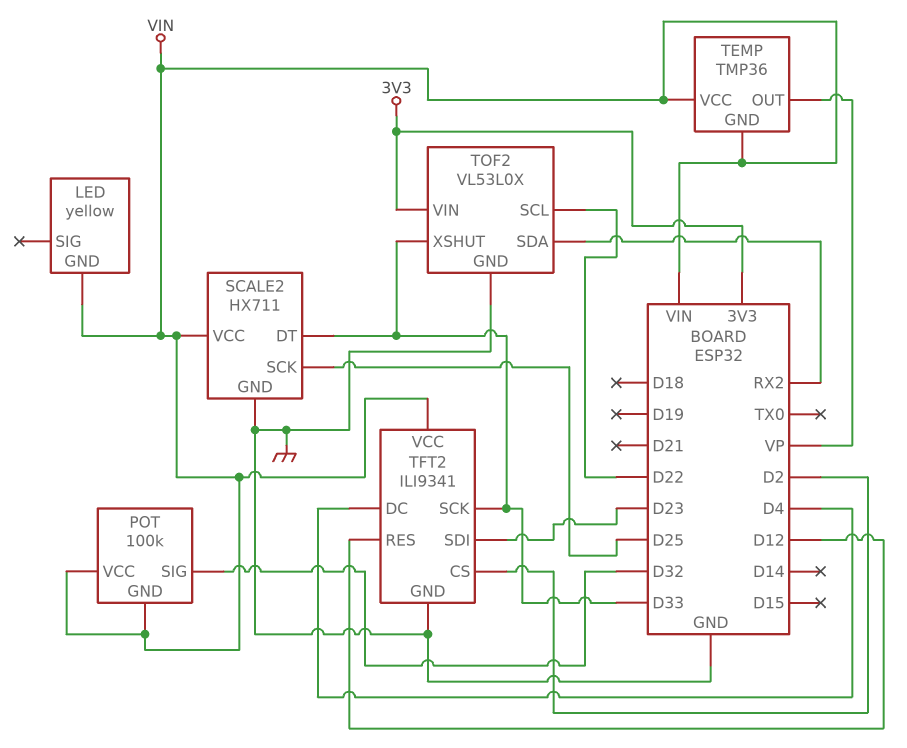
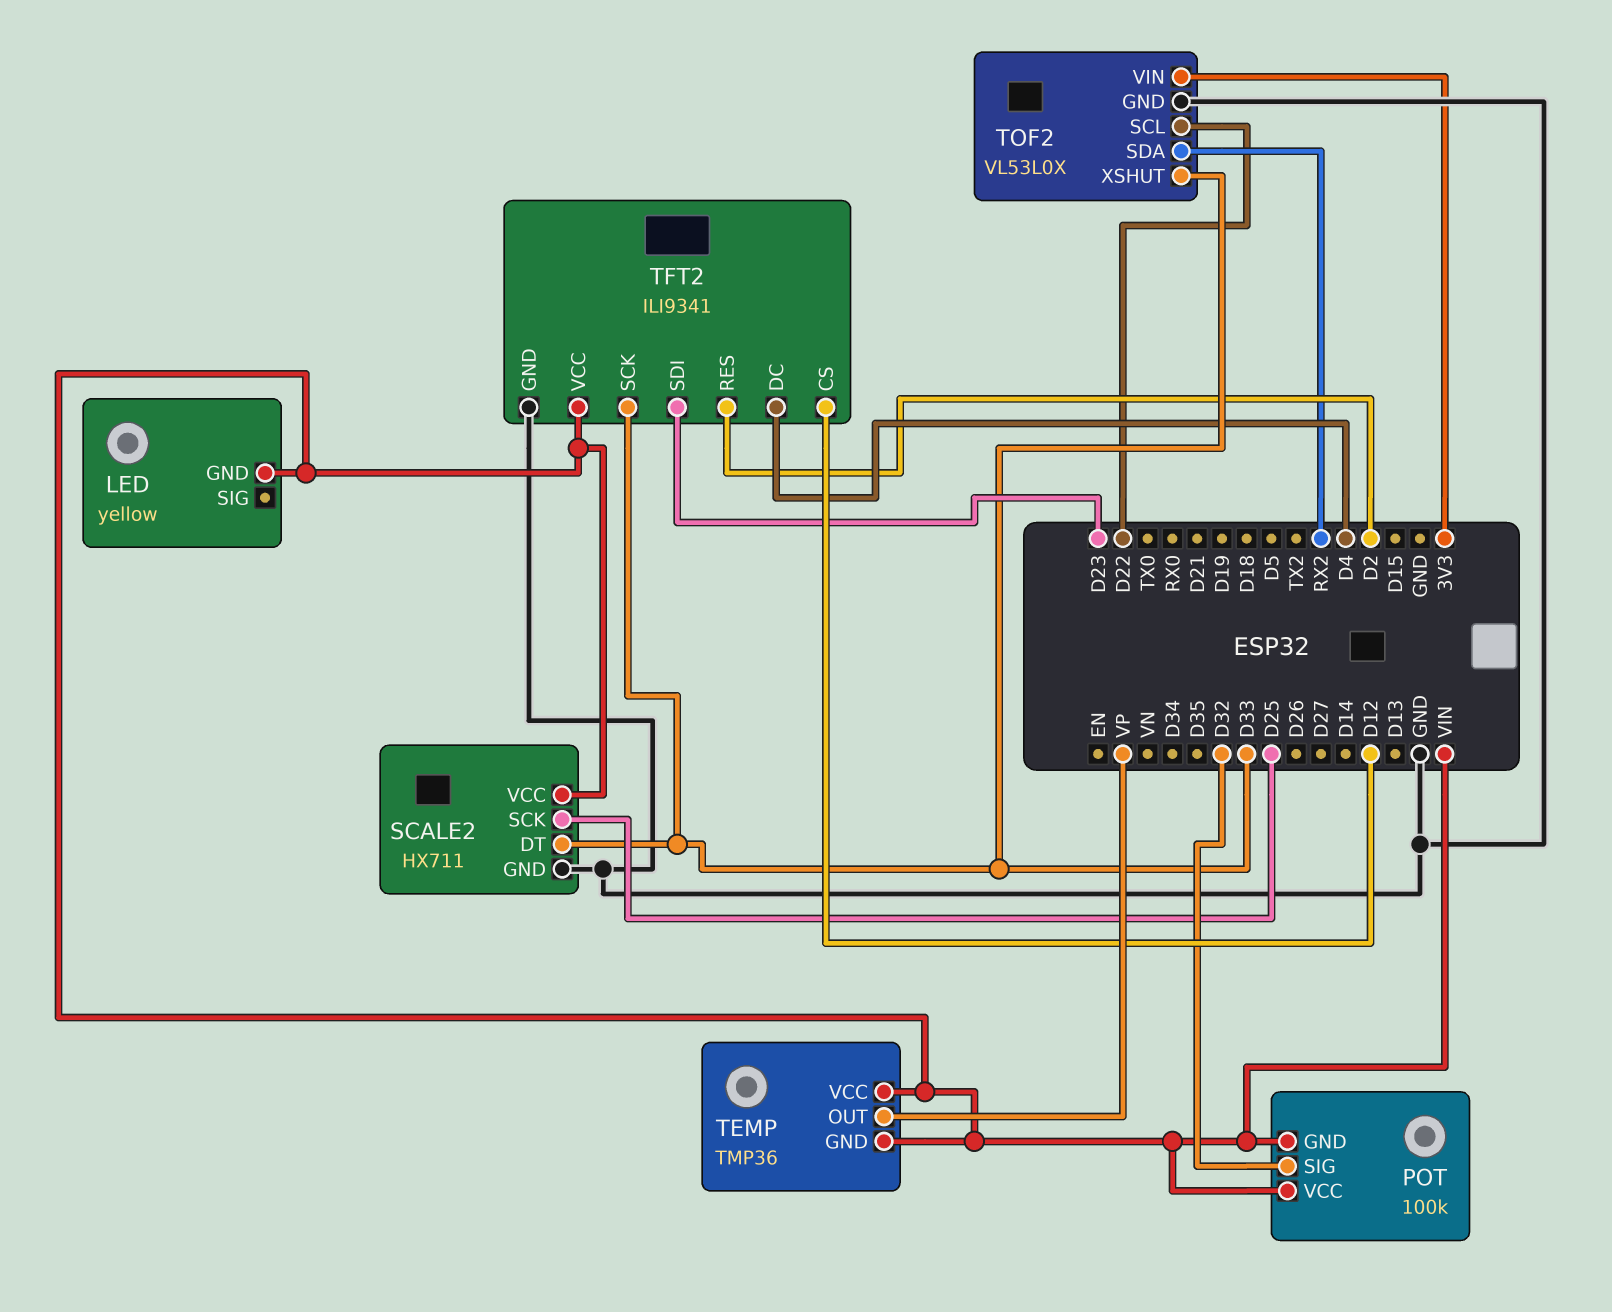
TFT2 pin CS: D2 -> D12
TFT2 pin RES: D12 -> D2

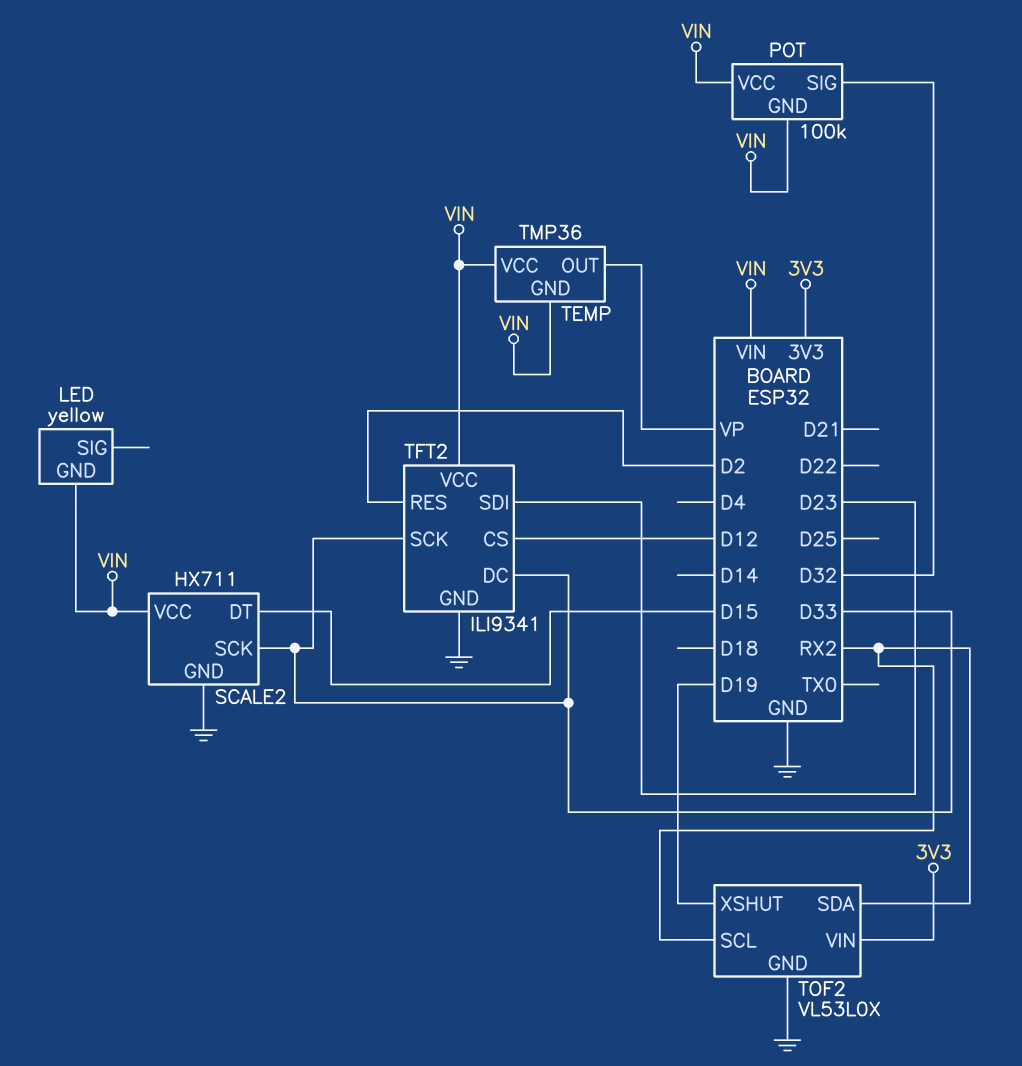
SCALE2 pin DT: D33 -> D15
SCALE2 pin SCK: D25 -> D33
TFT2 pin DC: D4 -> D33
TOF2 pin SCL: D22 -> RX2
TOF2 pin XSHUT: D33 -> D19

